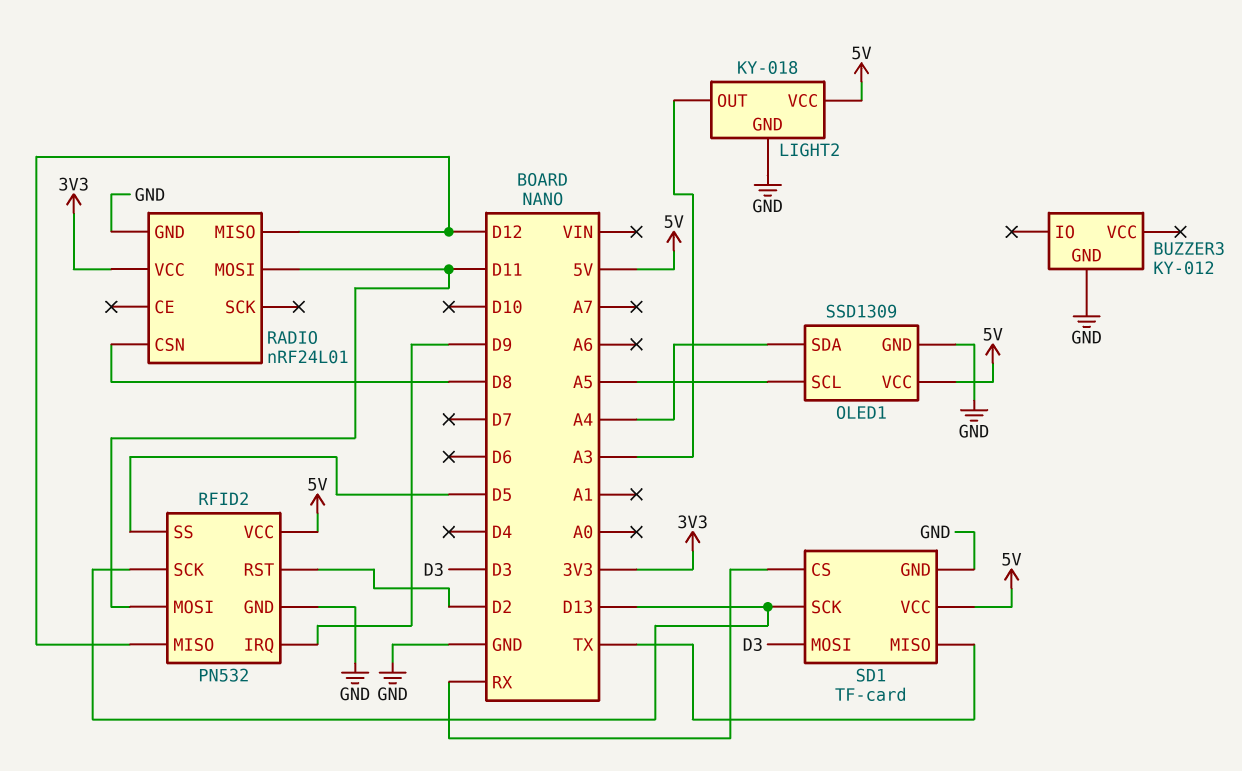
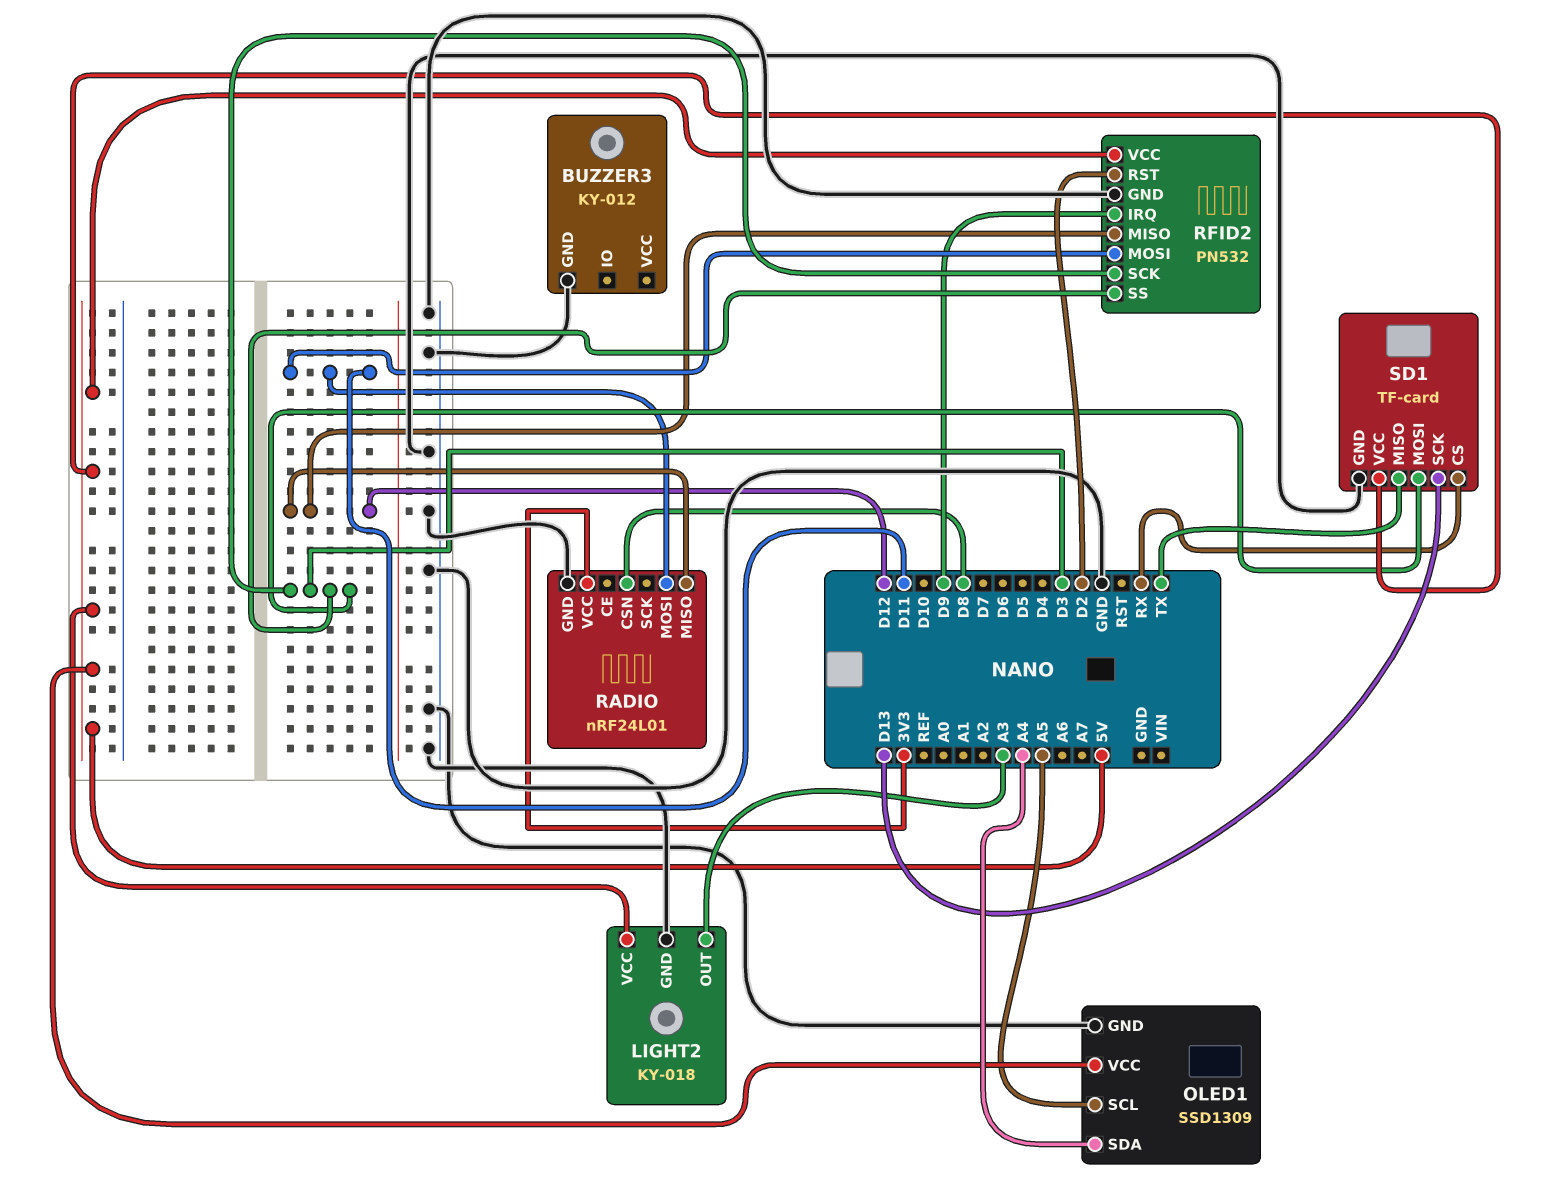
RFID2 pin SCK: D13 -> D3
RFID2 pin SS: D5 -> D3

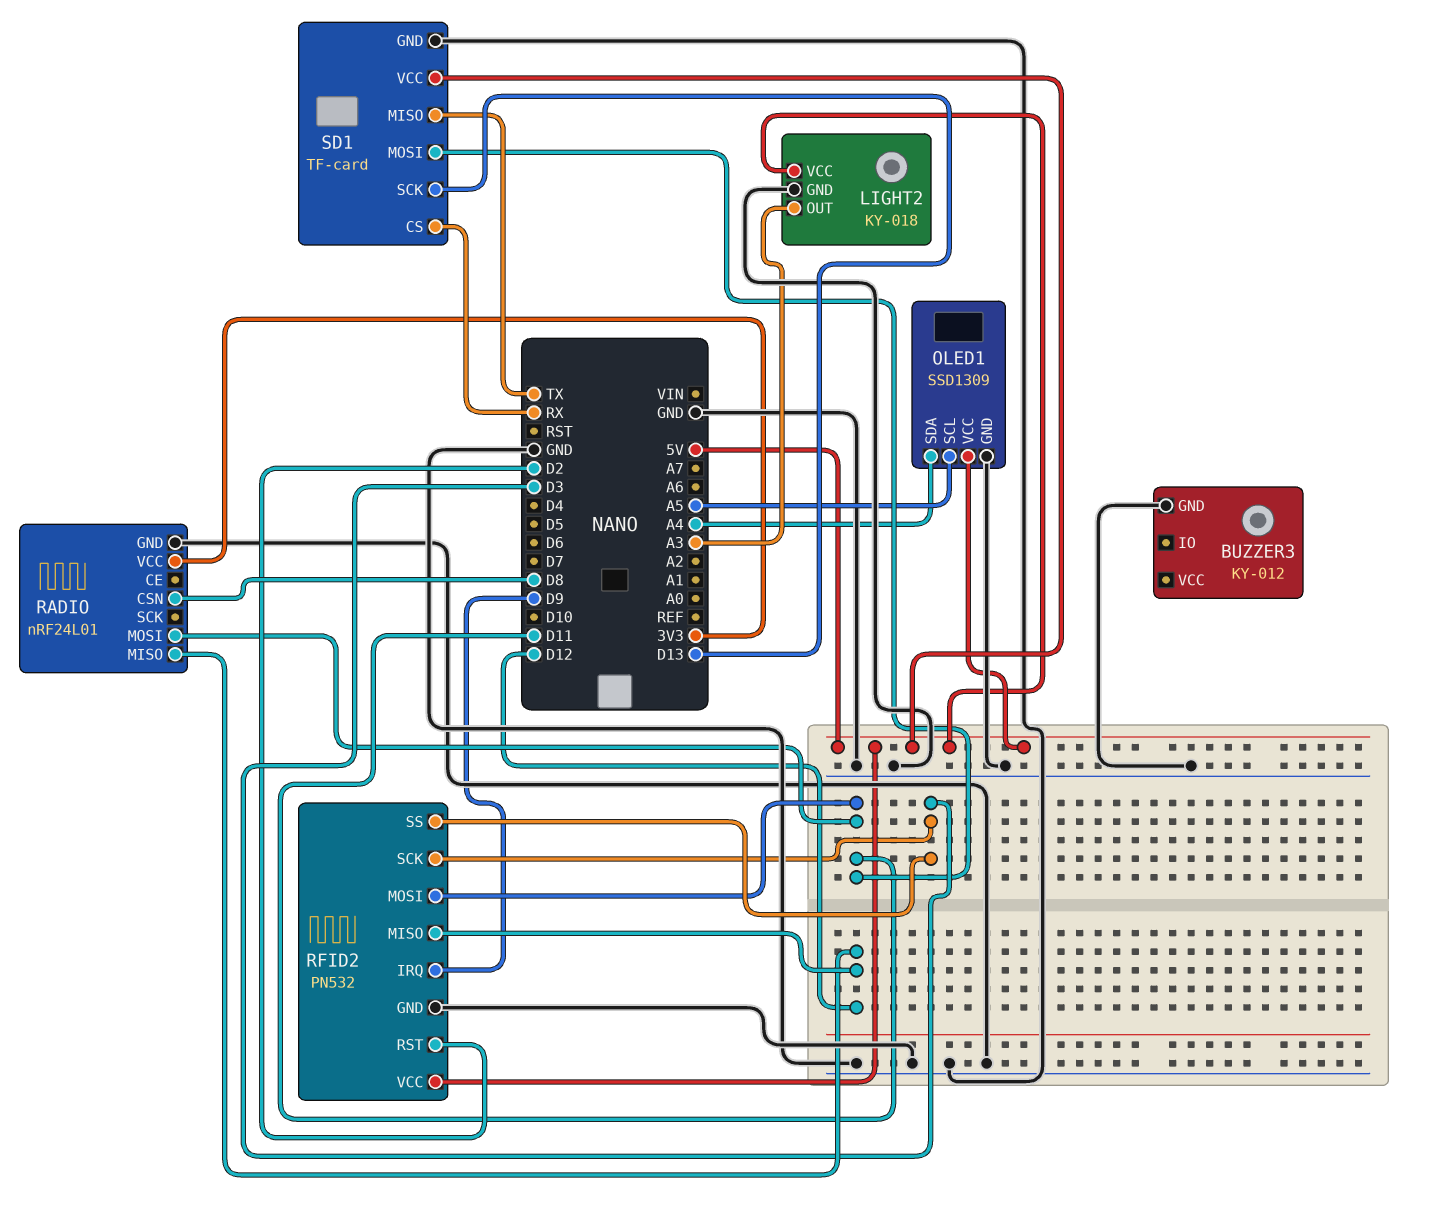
SD1 pin MOSI: D3 -> D11

